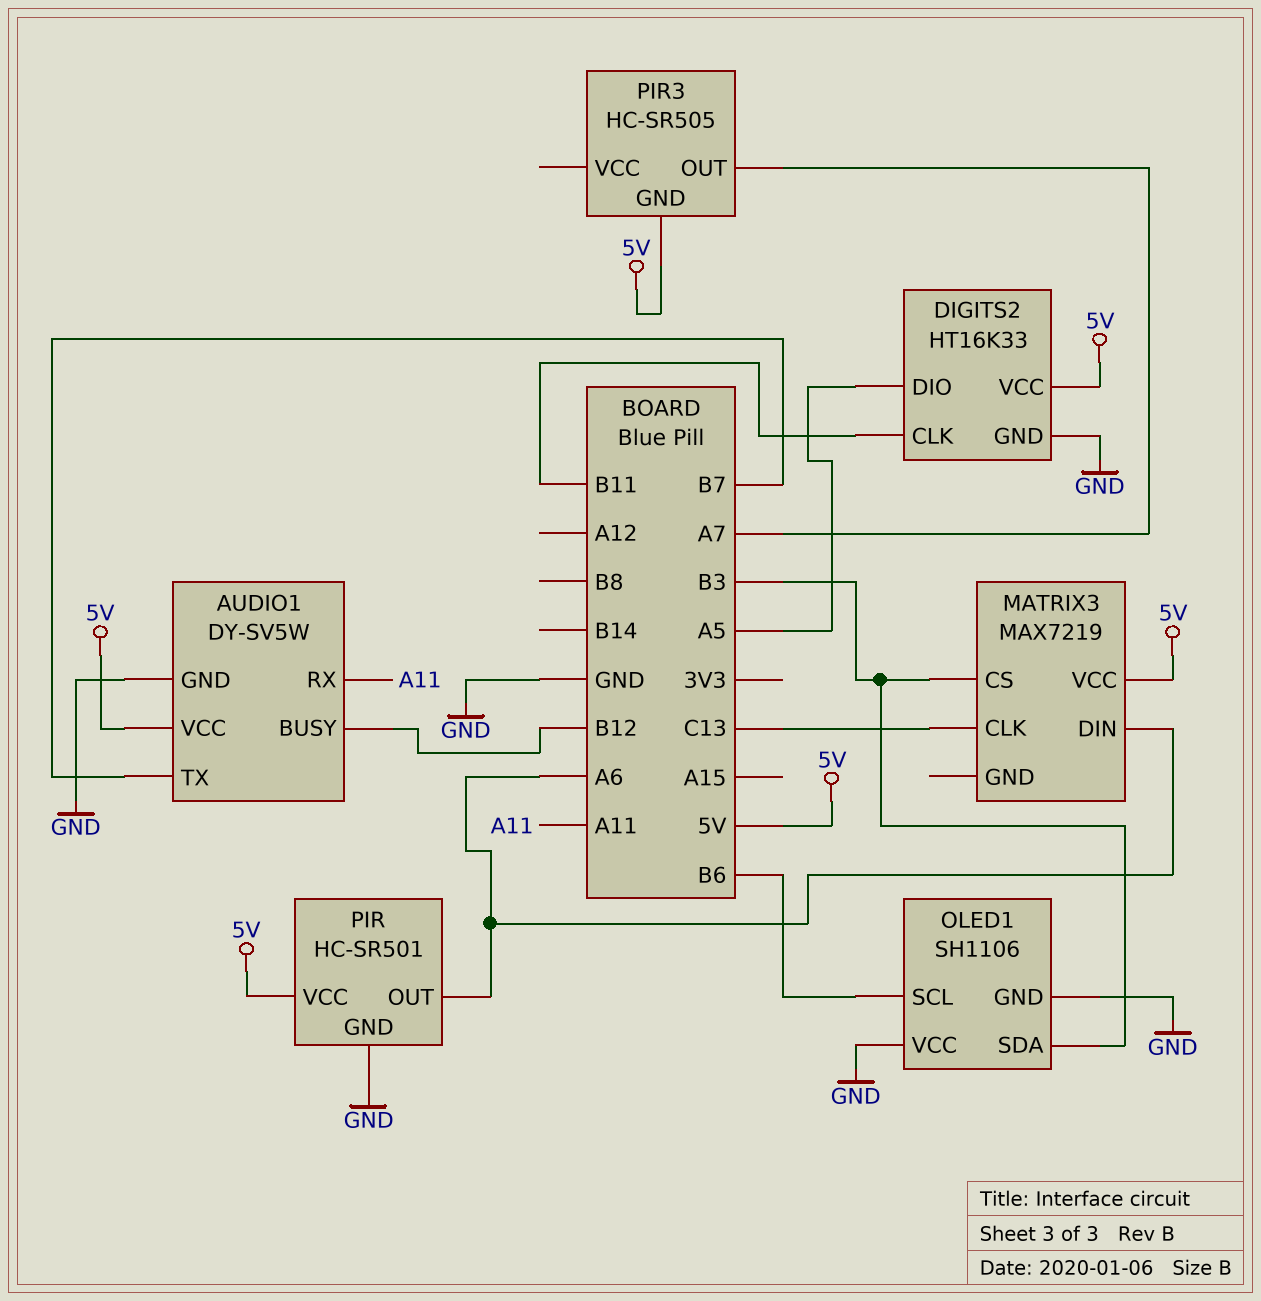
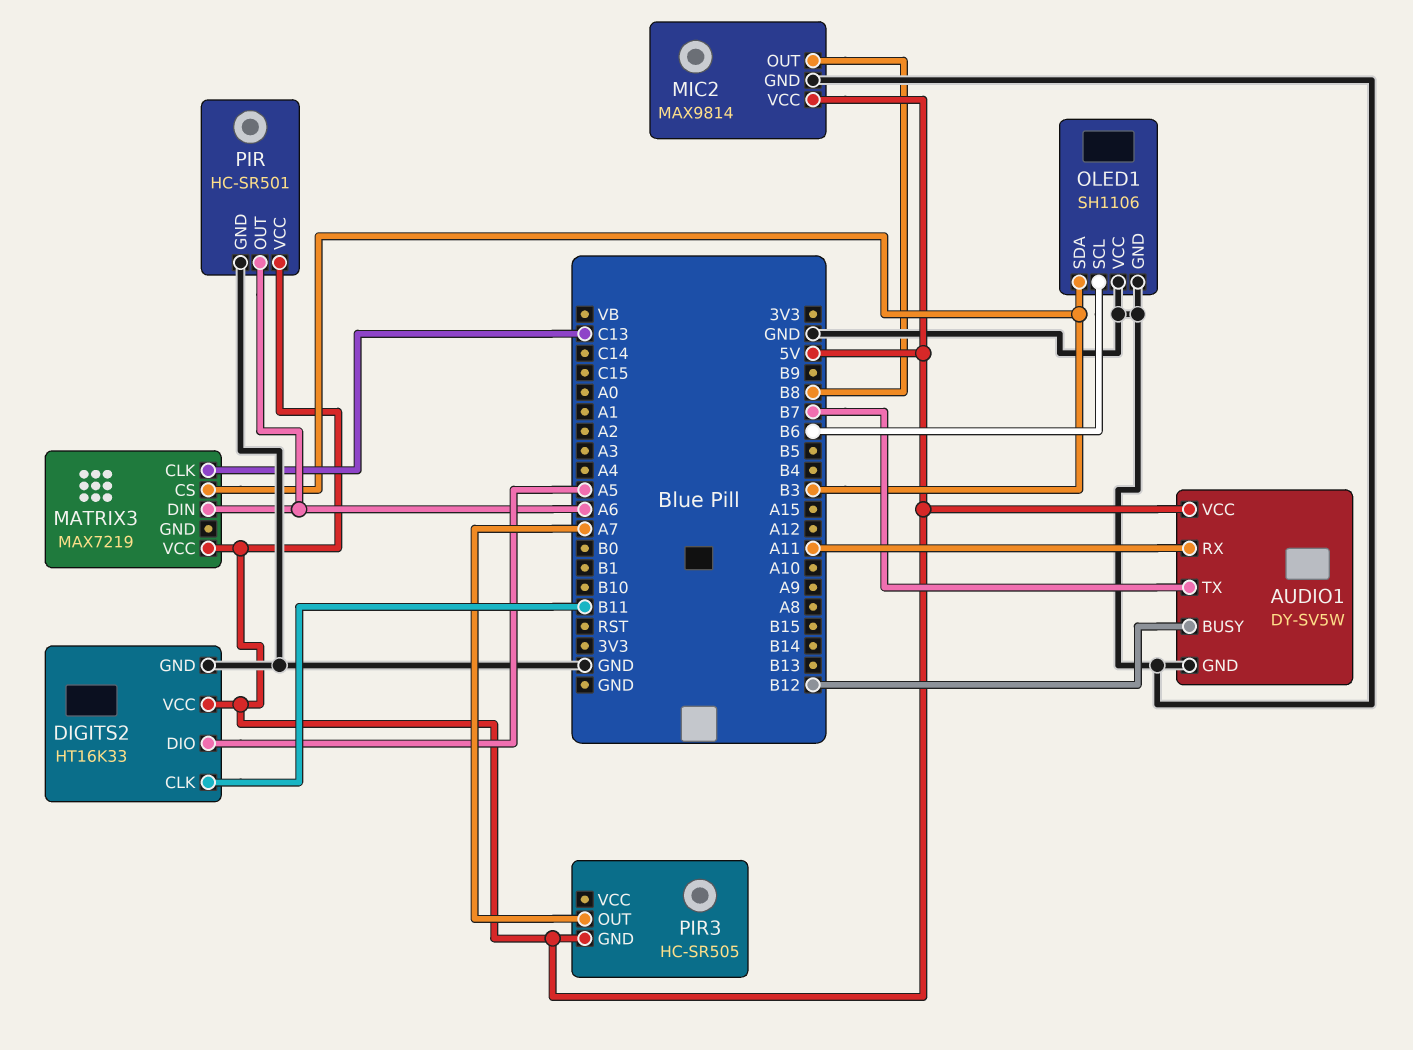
MIC2: none -> MAX9814
MIC2 pin GND: none -> GND
MIC2 pin OUT: none -> B8
MIC2 pin VCC: none -> 5V

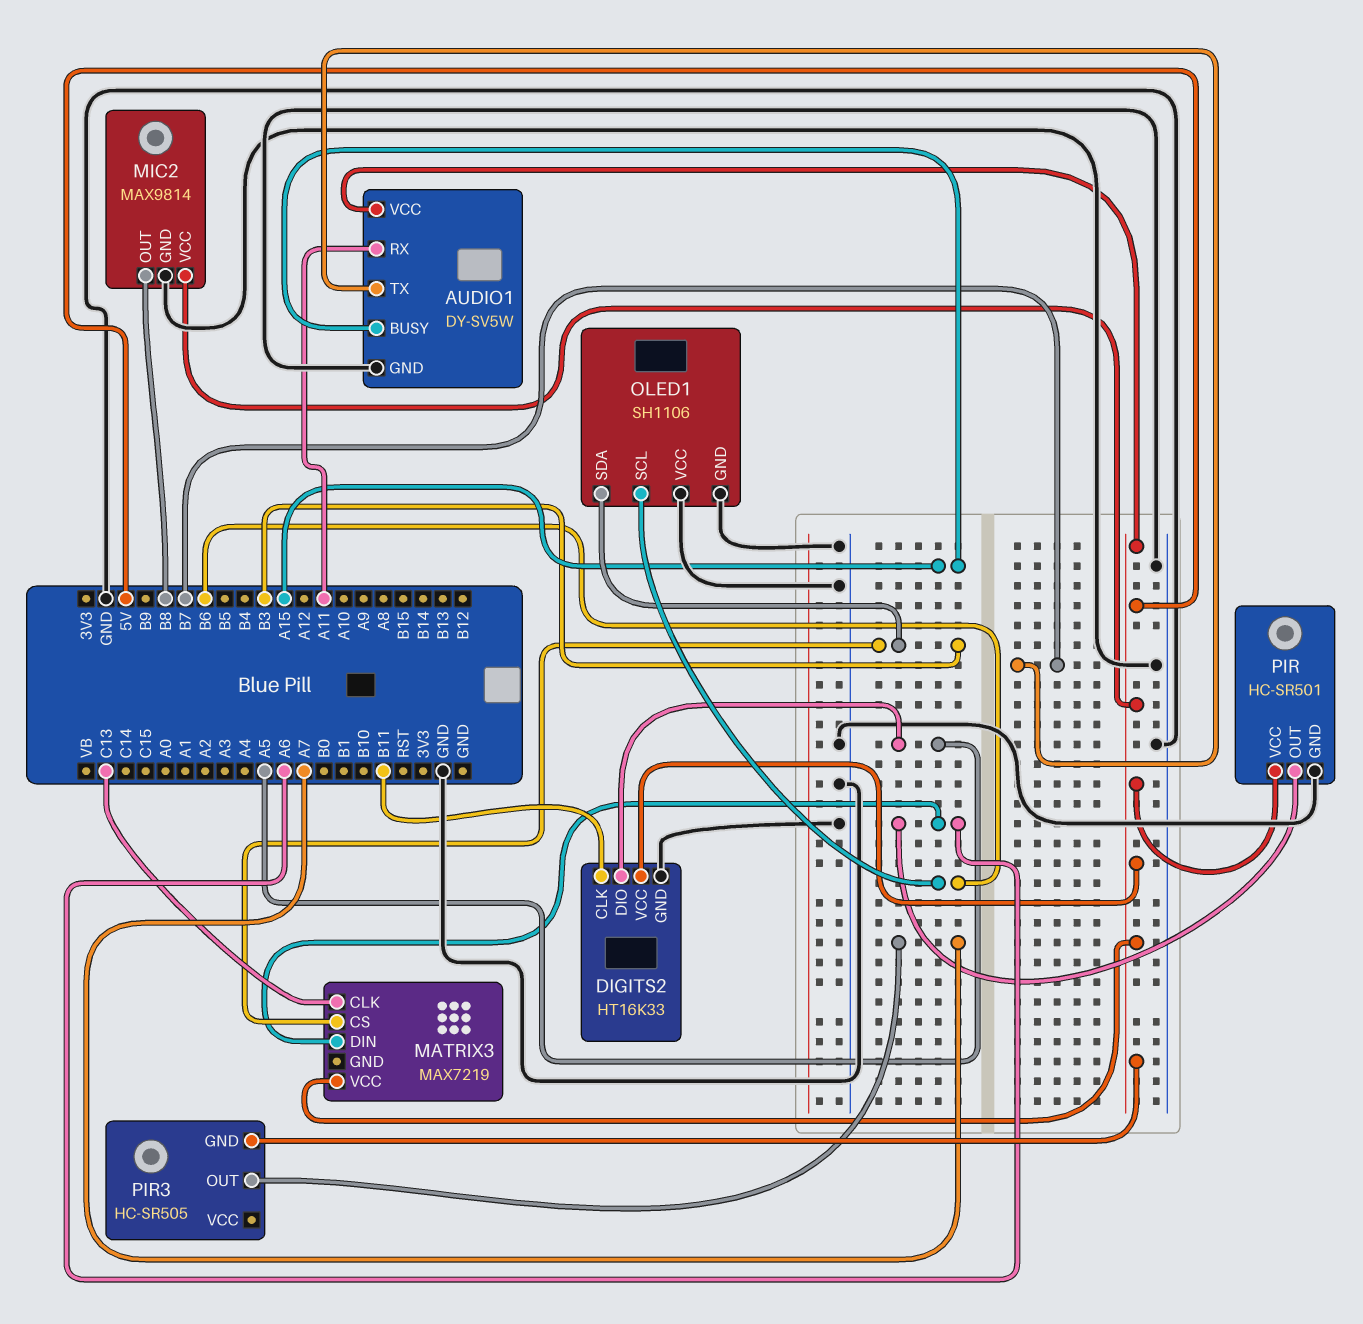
AUDIO1 pin BUSY: B12 -> A15

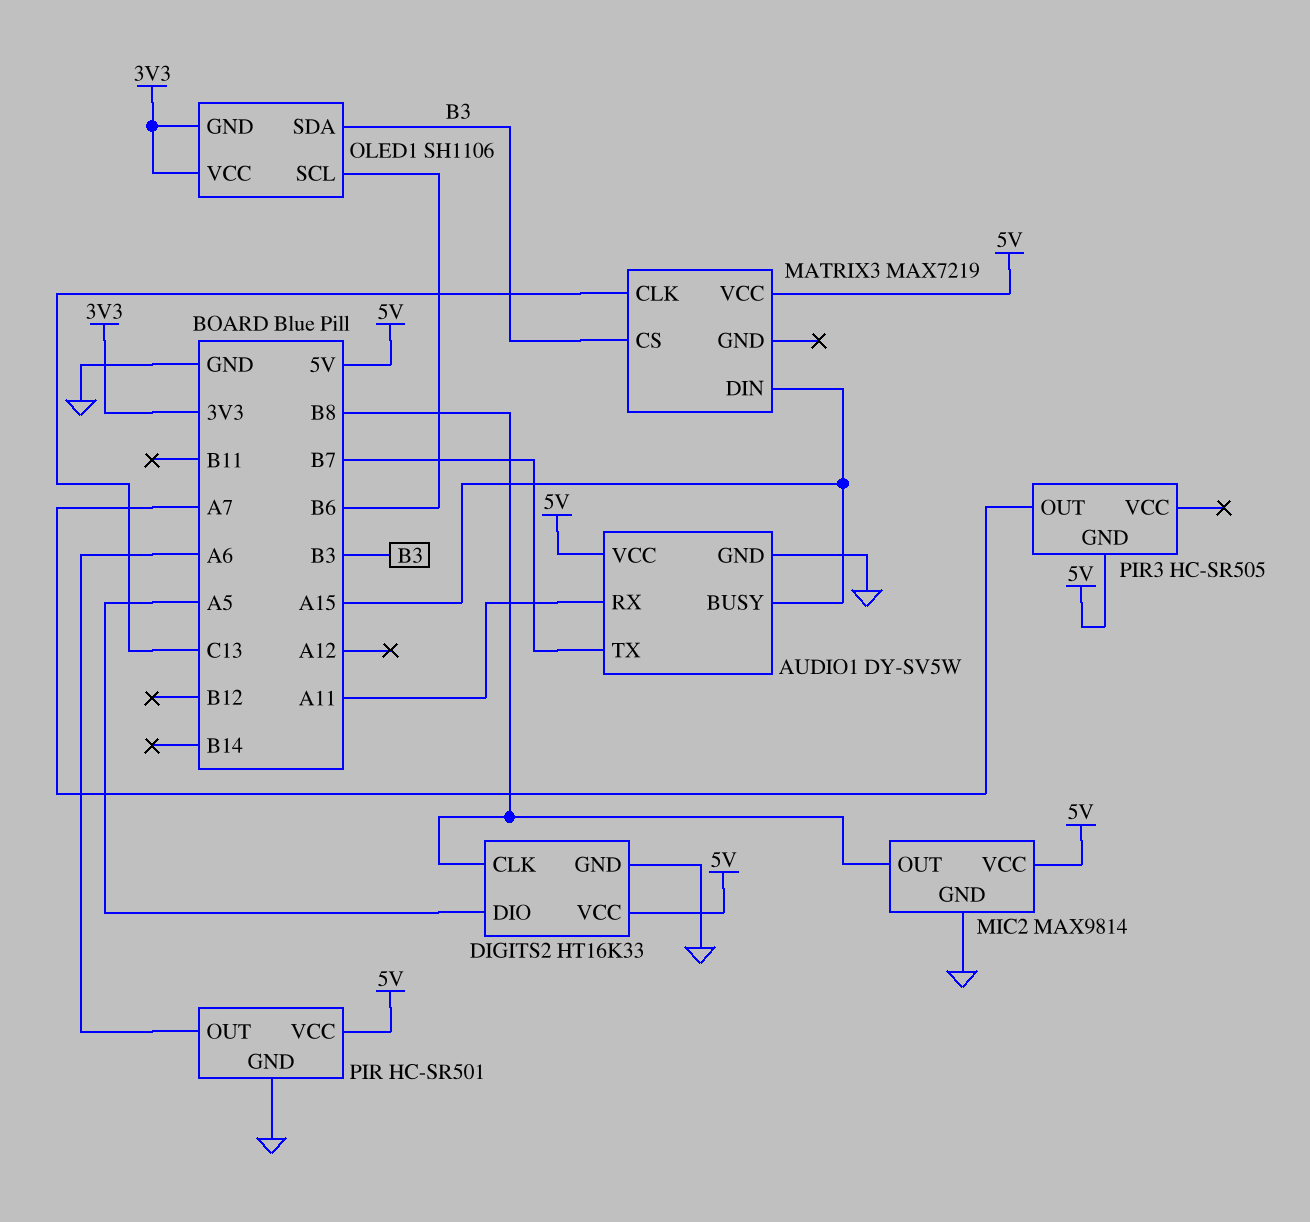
DIGITS2 pin CLK: B11 -> B8
MATRIX3 pin DIN: A6 -> A15
OLED1 pin GND: GND -> 3V3
OLED1 pin VCC: GND -> 3V3

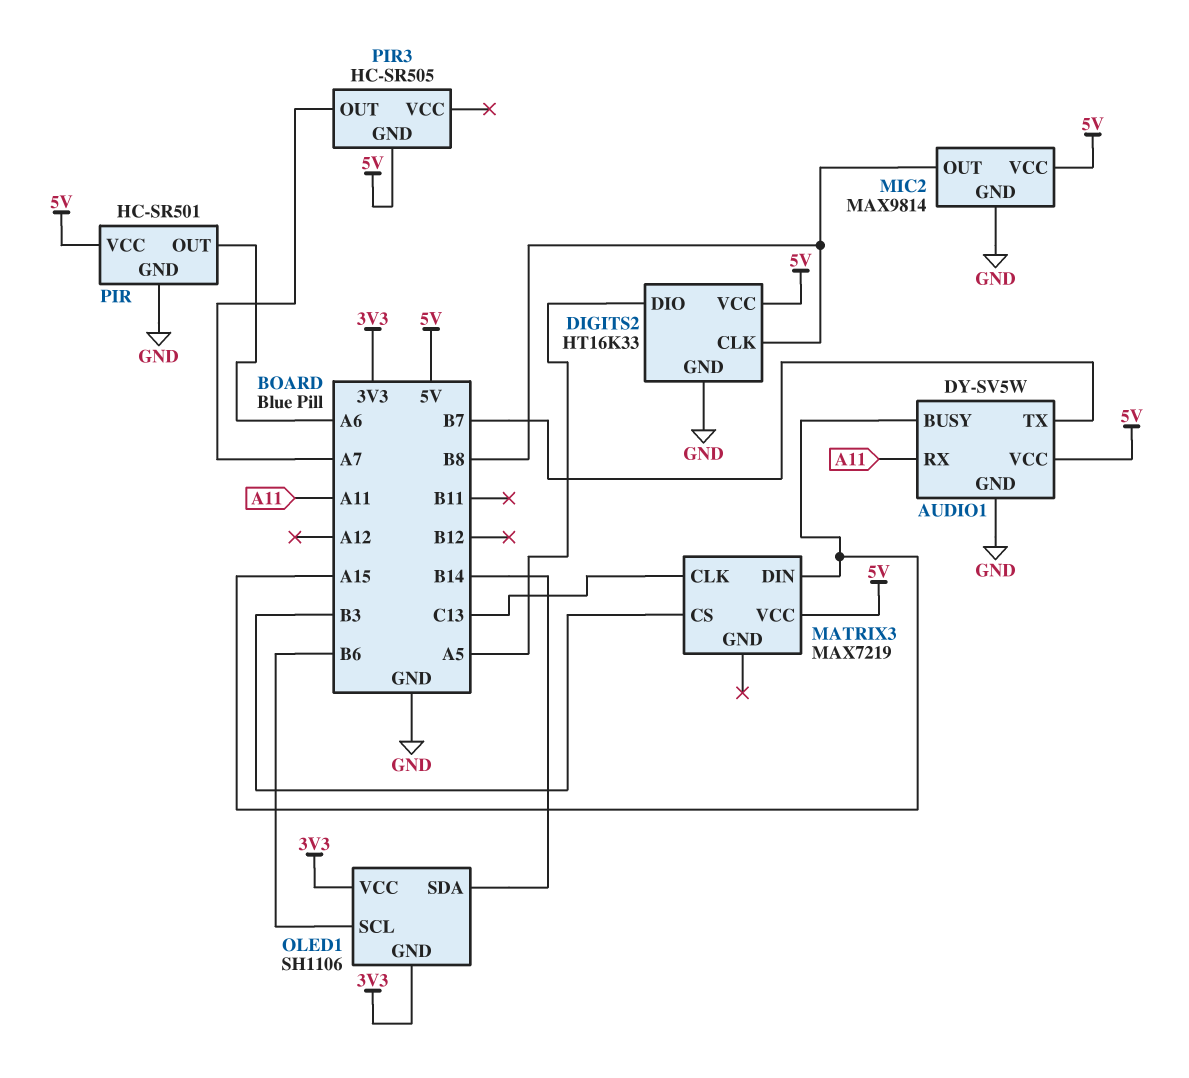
OLED1 pin SDA: B3 -> B14

